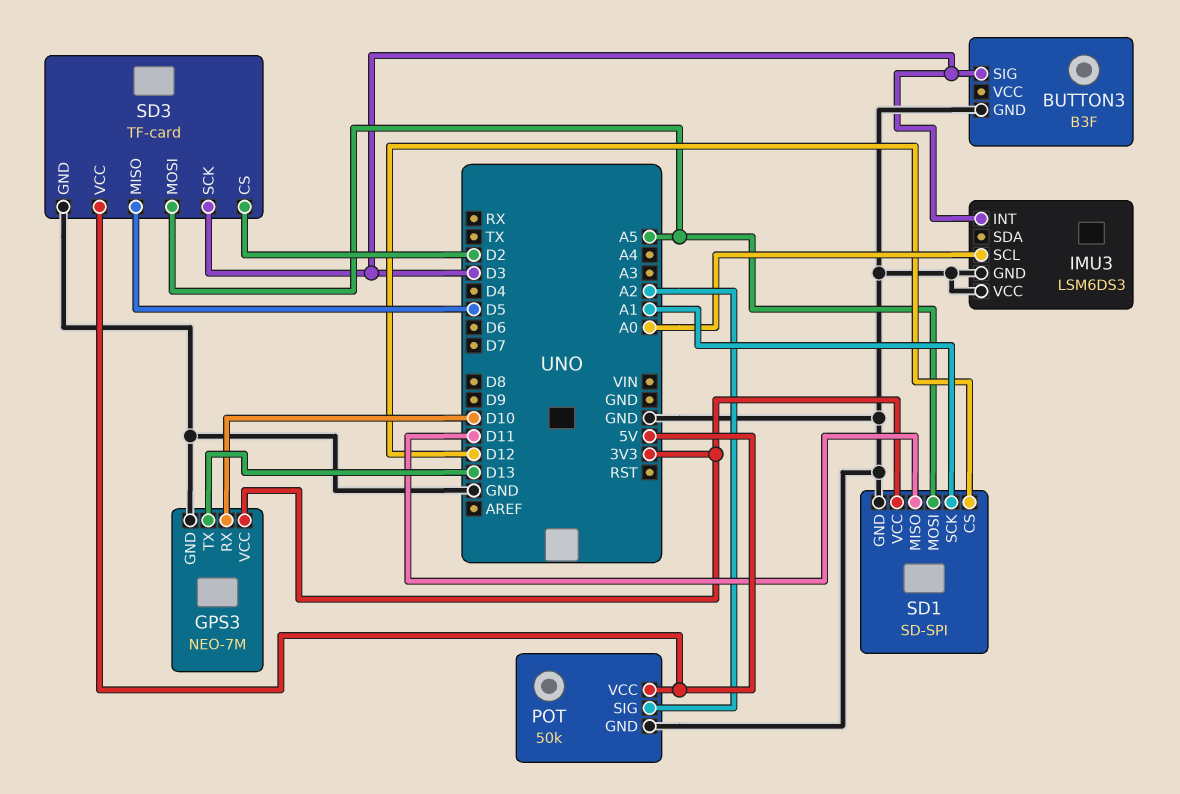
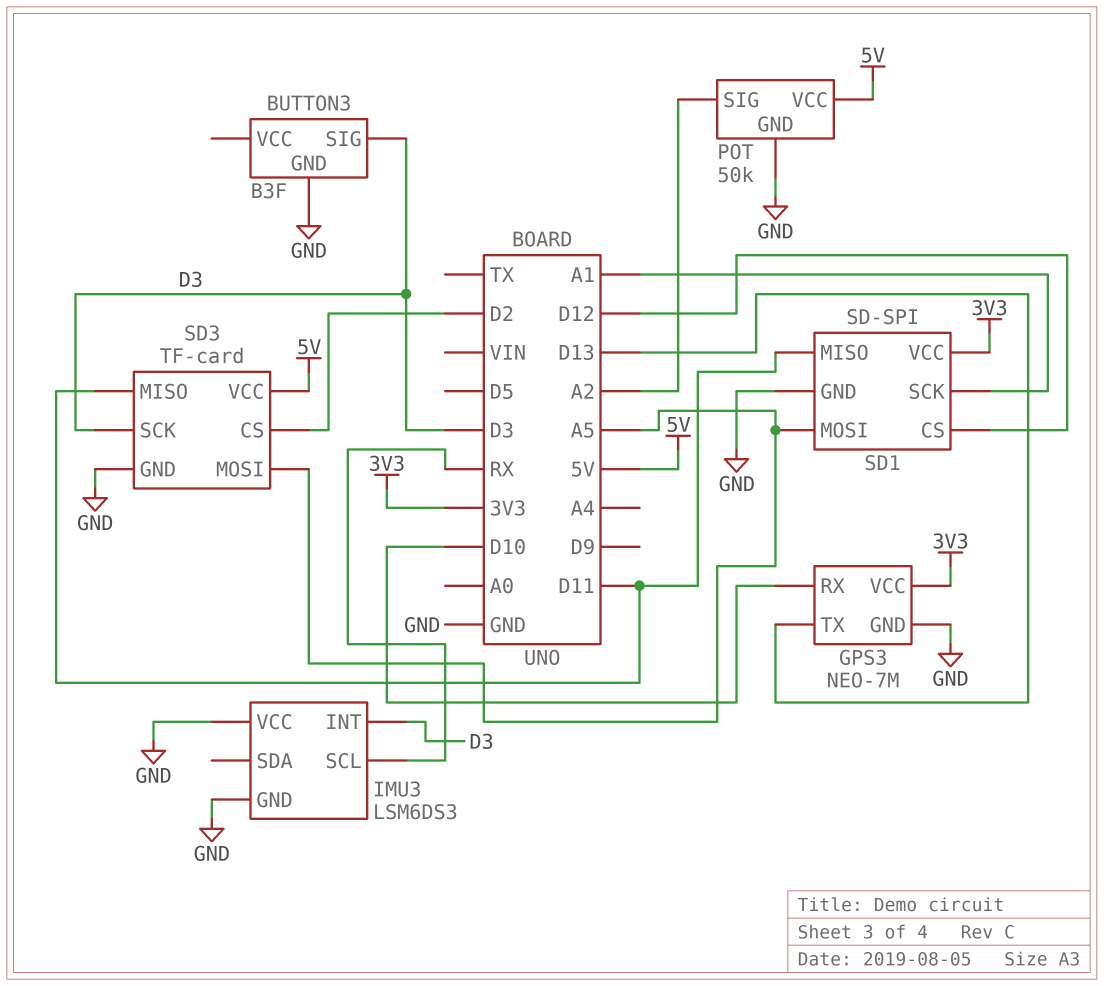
IMU3 pin SCL: A0 -> RX
SD3 pin MISO: D5 -> D11

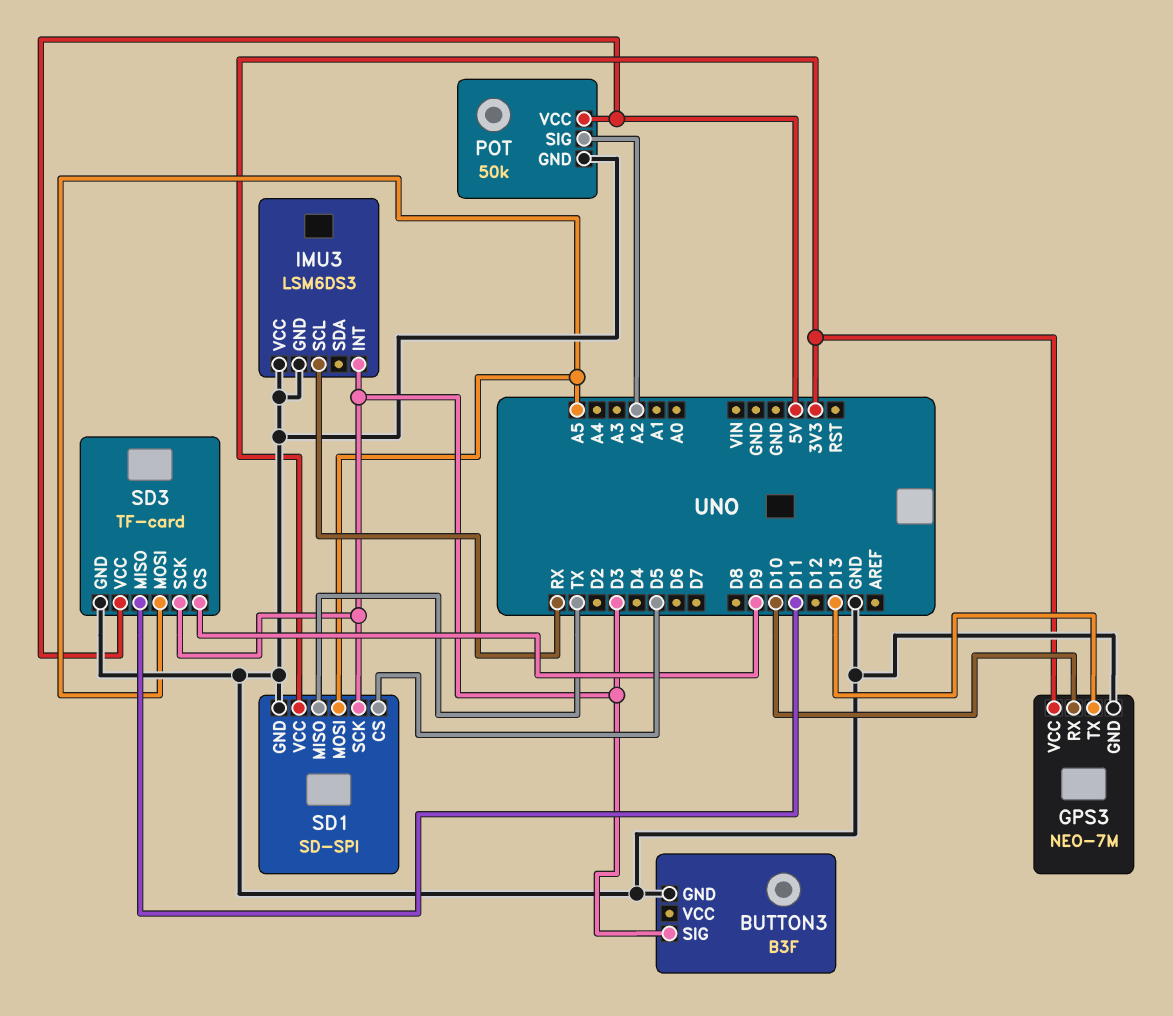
SD1 pin CS: D12 -> D5
SD1 pin MISO: D11 -> TX
SD1 pin SCK: A1 -> D3
SD3 pin CS: D2 -> D9

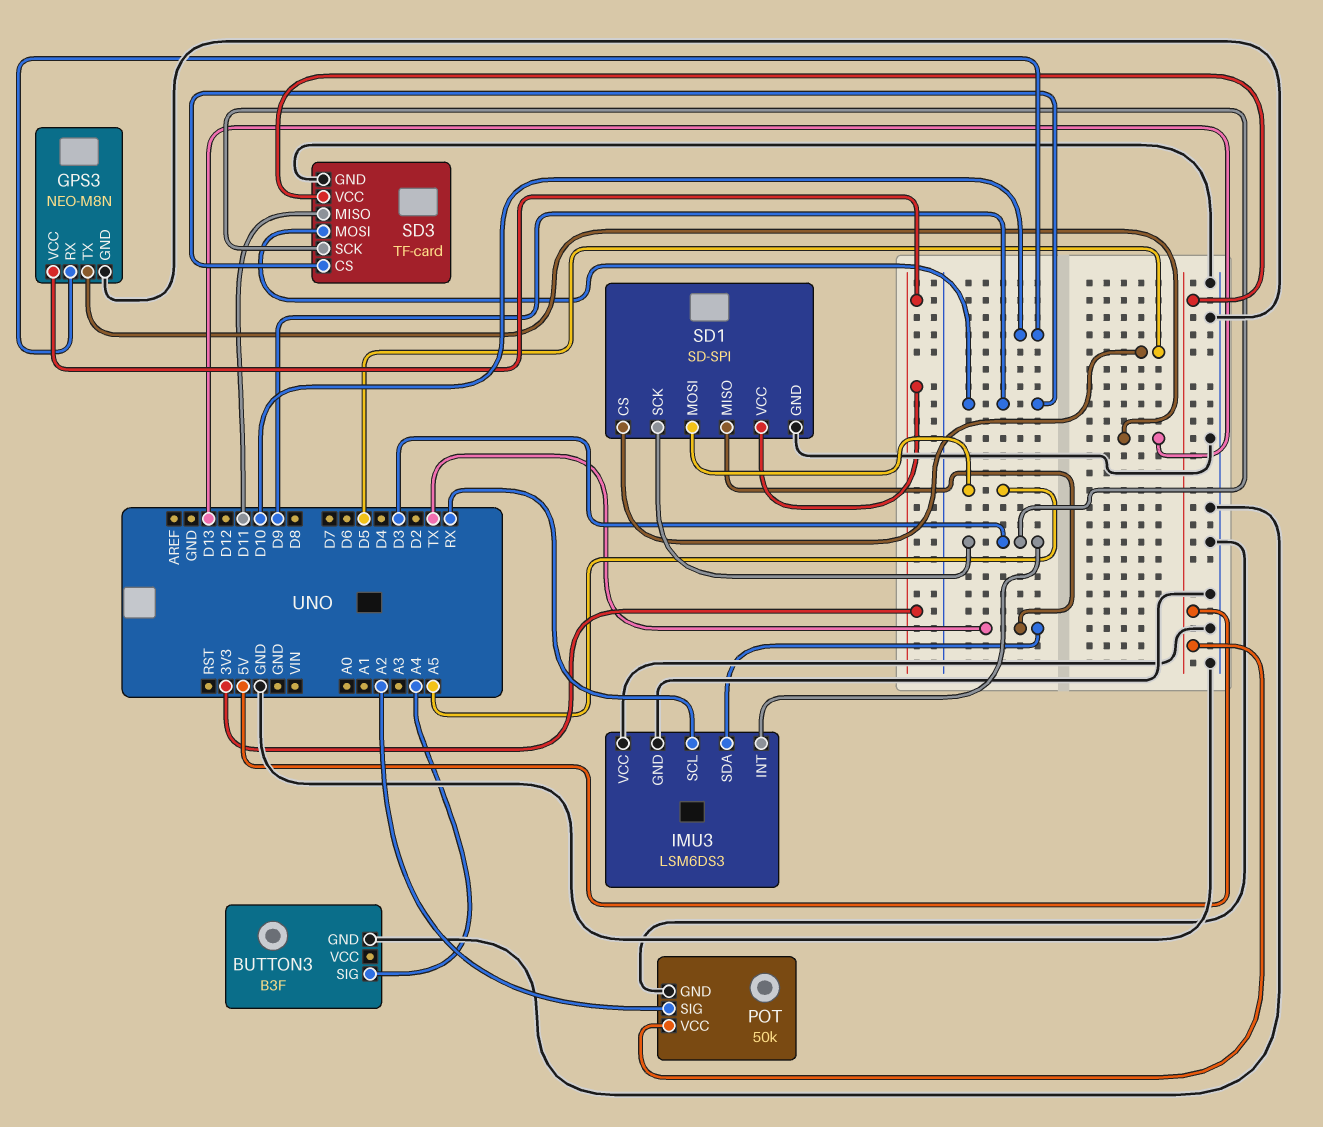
BUTTON3 pin SIG: D3 -> A4
GPS3: NEO-7M -> NEO-M8N
IMU3 pin SDA: none -> TX
SD3 pin MOSI: A5 -> D9

